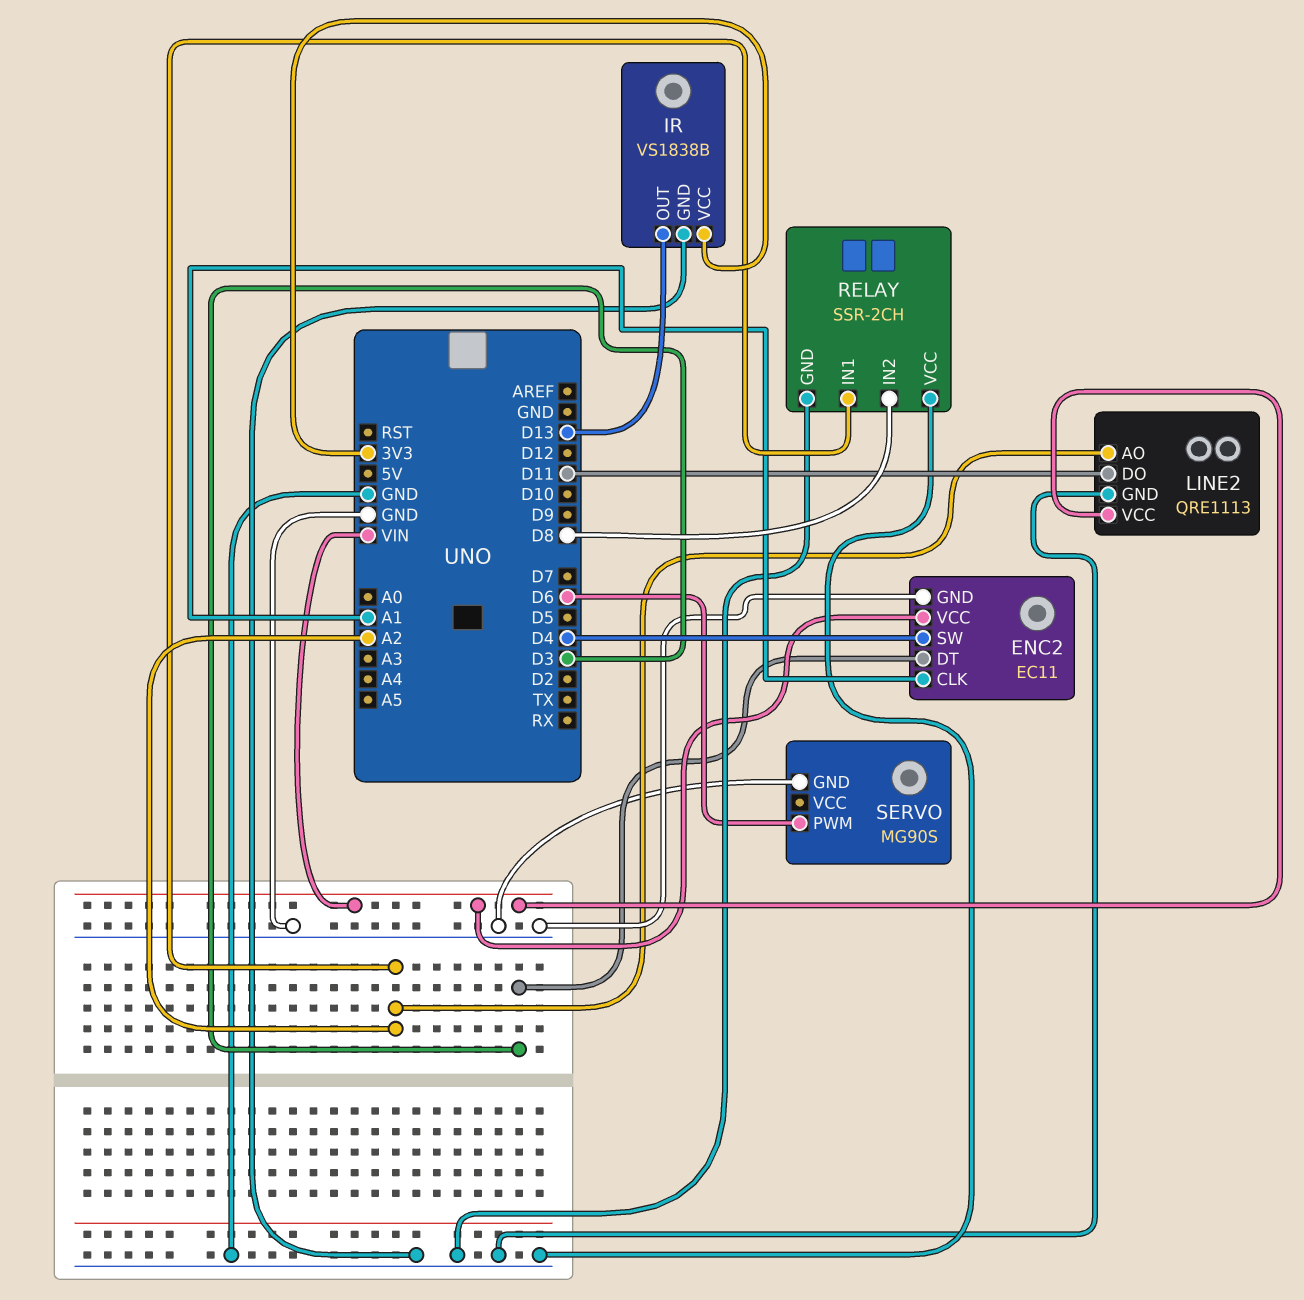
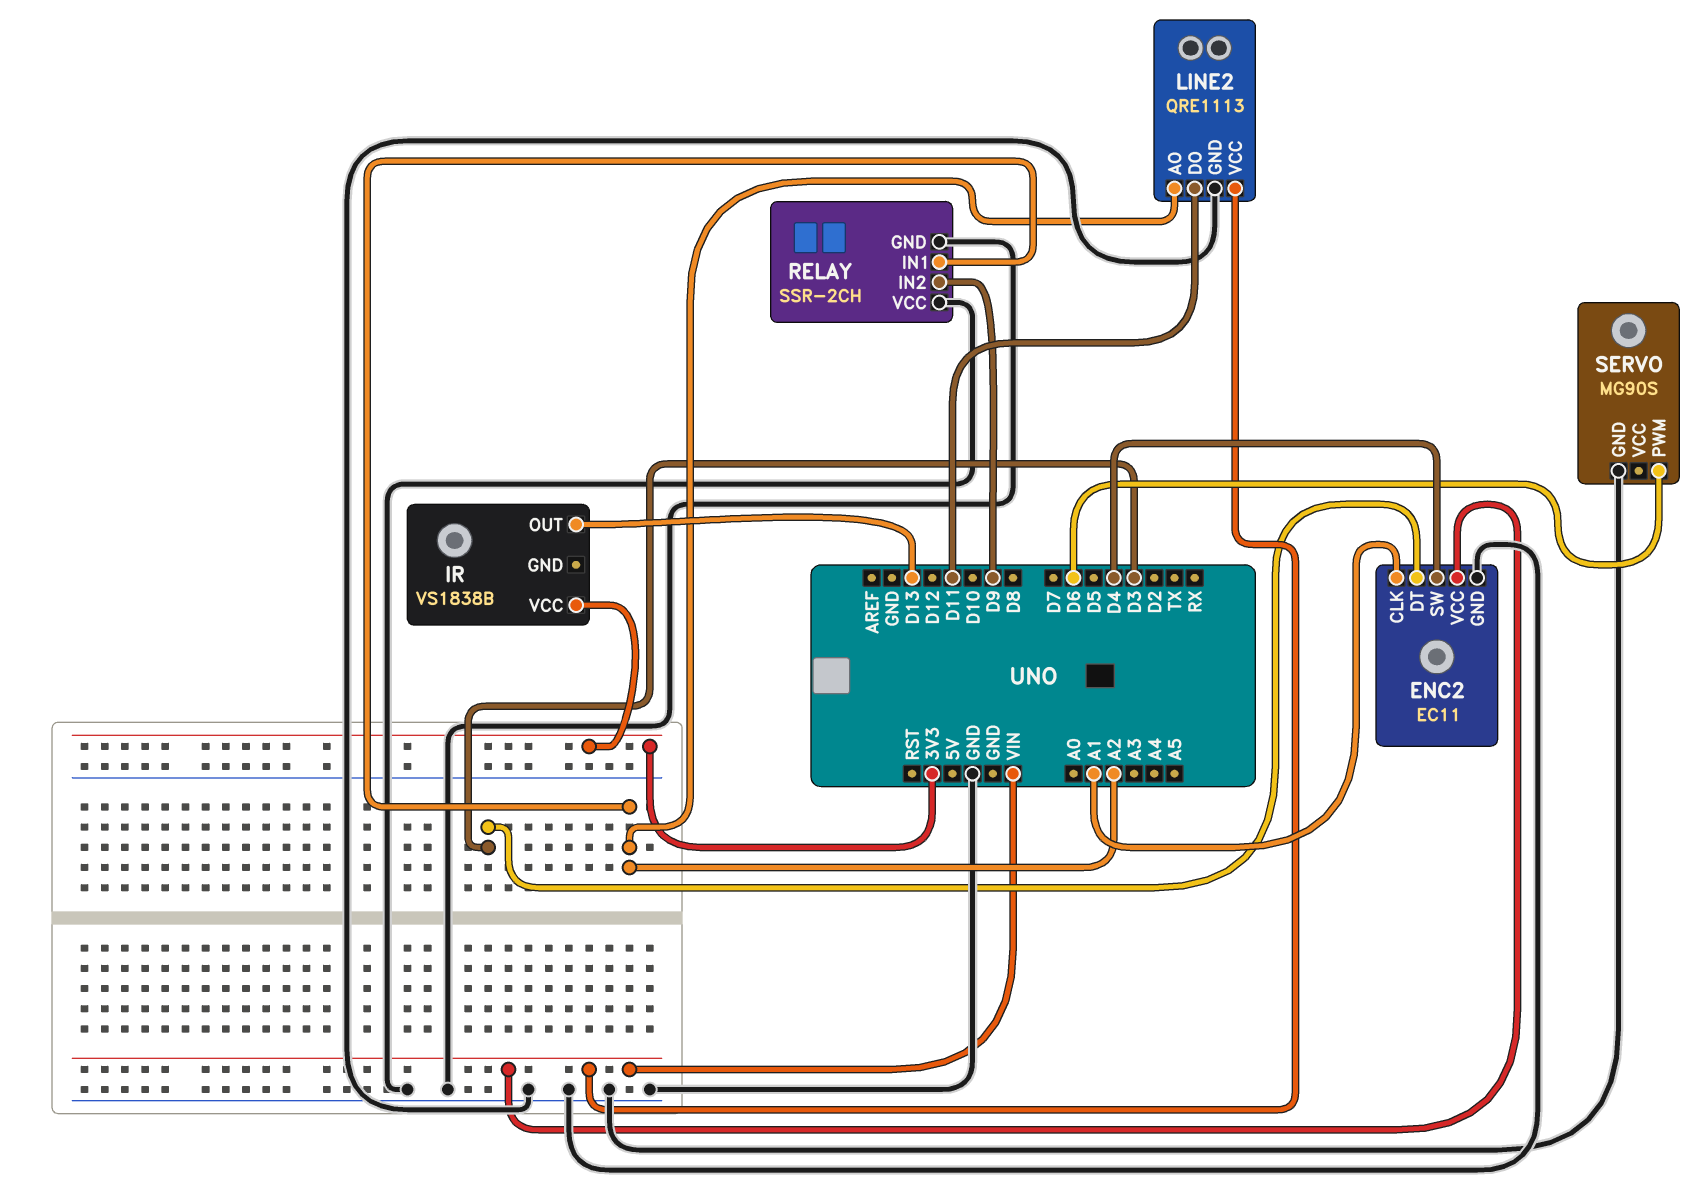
IR pin GND: GND -> none
RELAY pin IN2: D8 -> D9

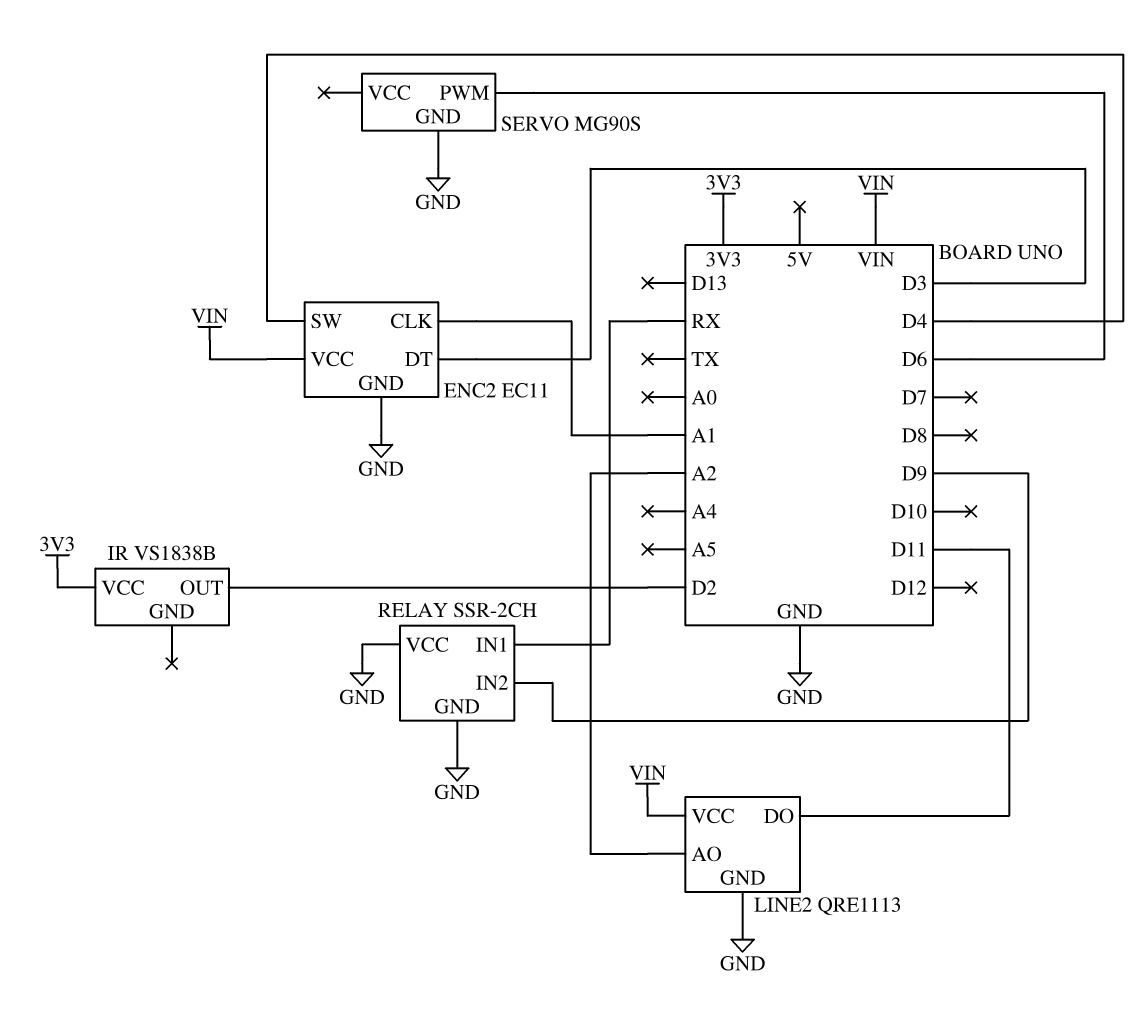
IR pin OUT: D13 -> D2
RELAY pin IN1: A2 -> RX

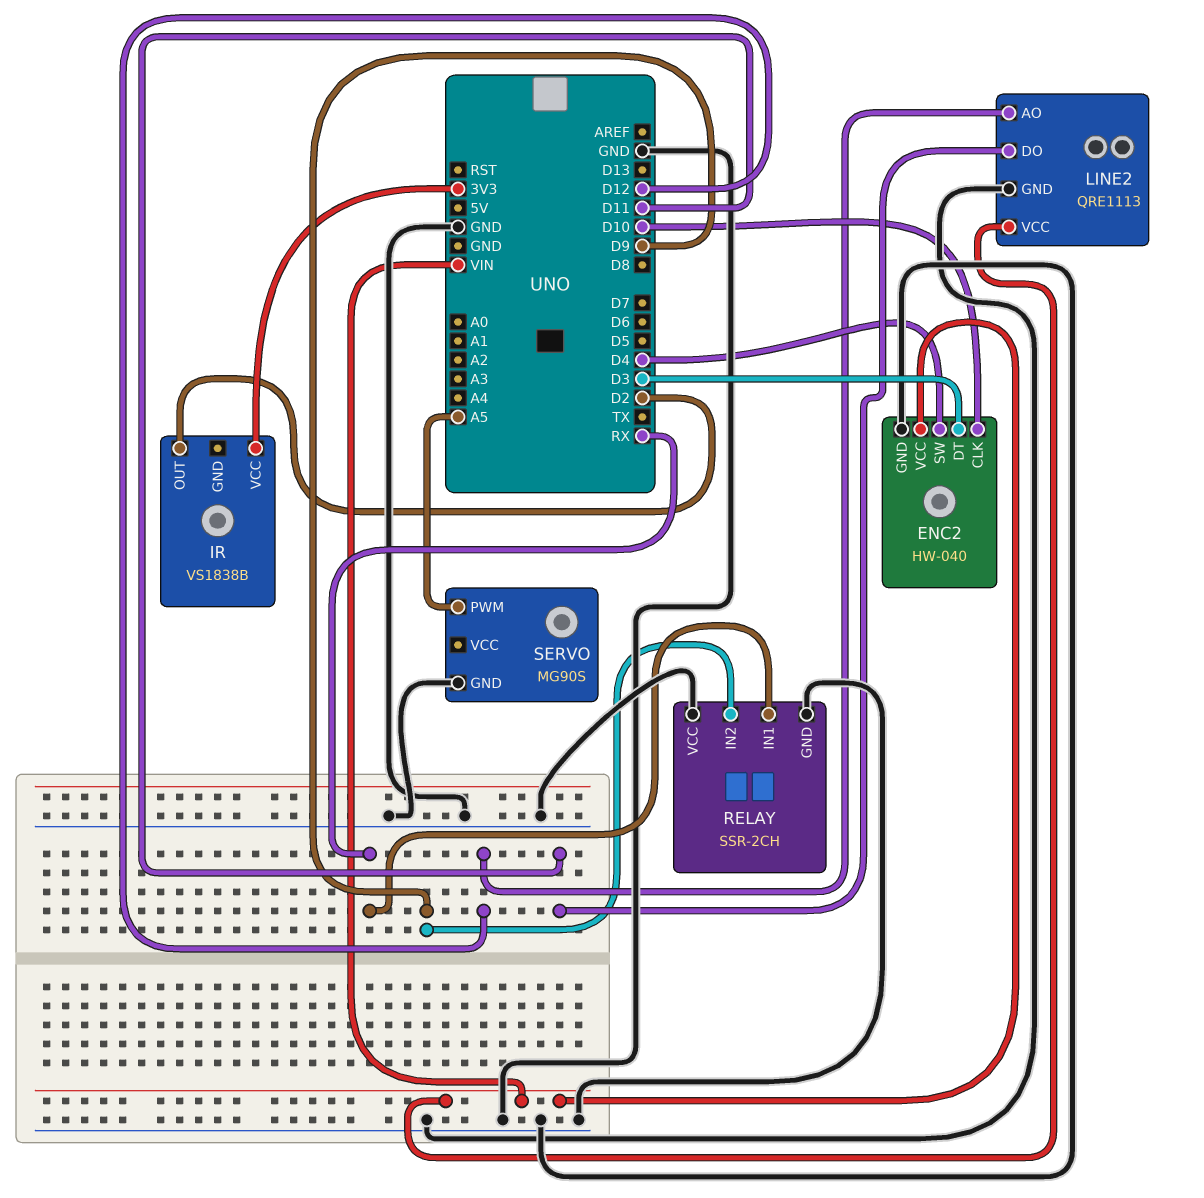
ENC2: EC11 -> HW-040
ENC2 pin CLK: A1 -> D10
LINE2 pin AO: A2 -> D12
SERVO pin PWM: D6 -> A5

